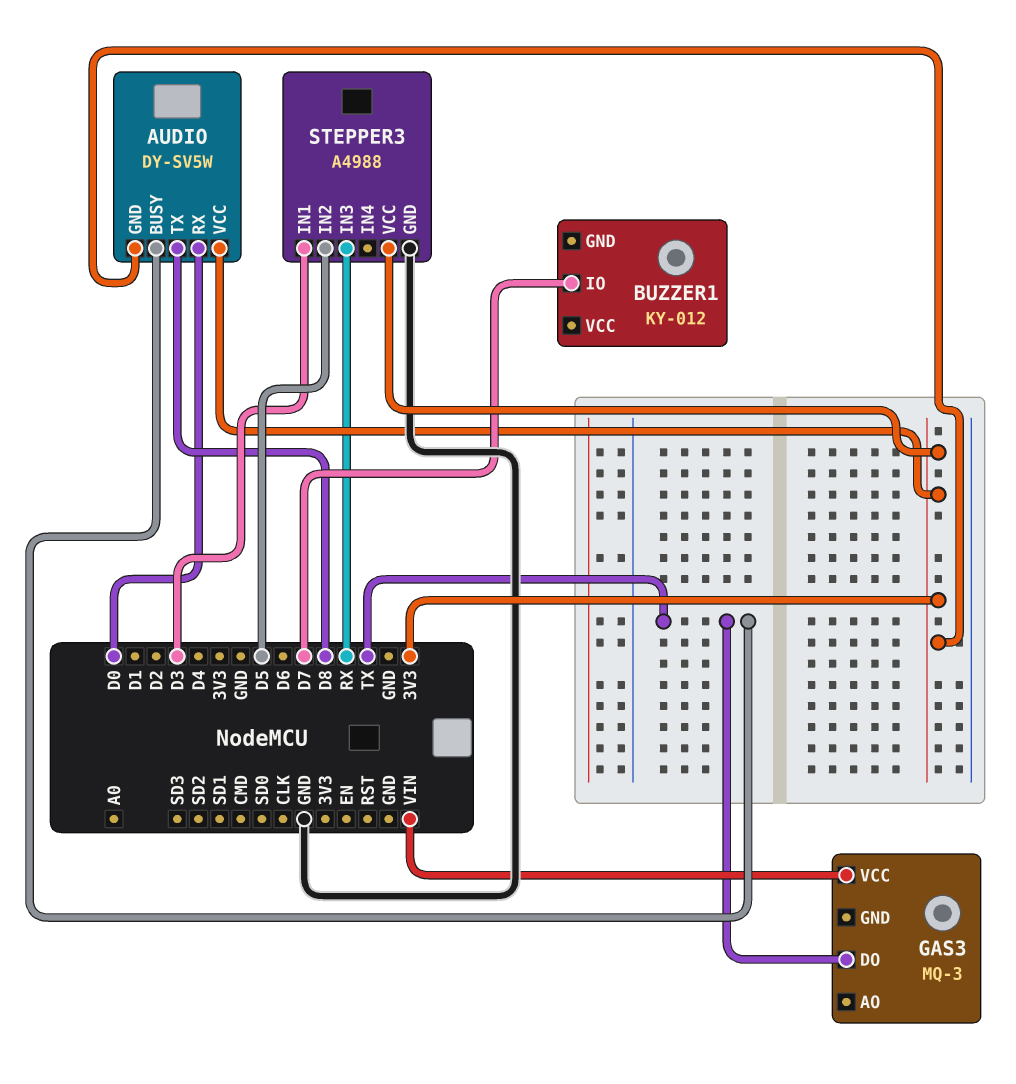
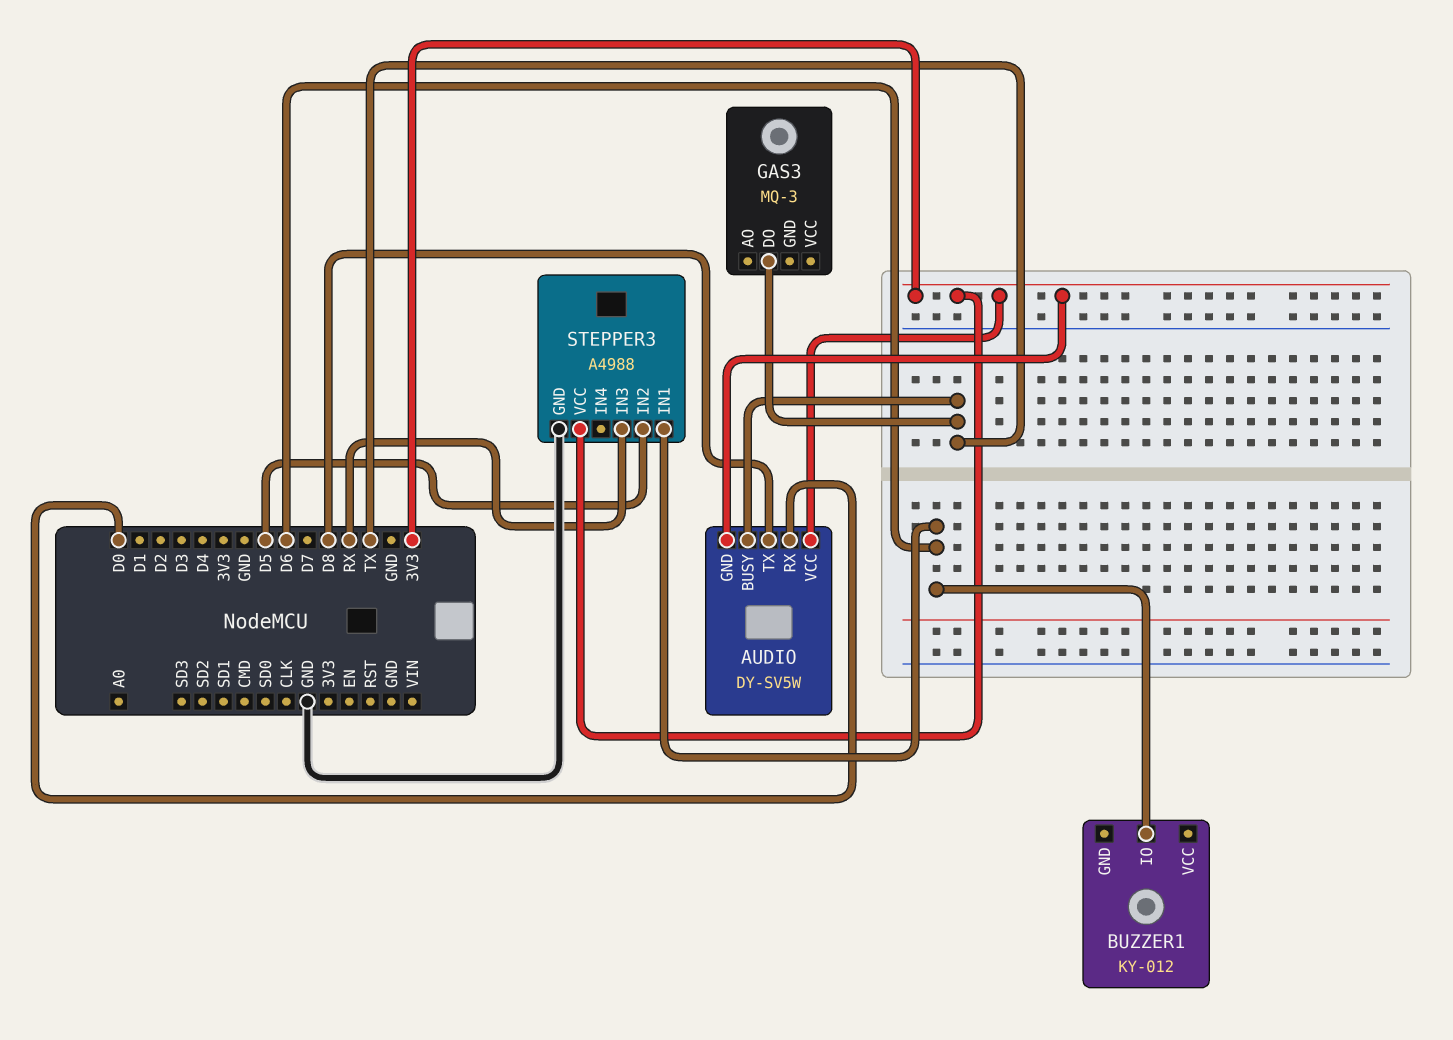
BUZZER1 pin IO: D7 -> D6
GAS3 pin VCC: VIN -> none
STEPPER3 pin IN1: D3 -> D6

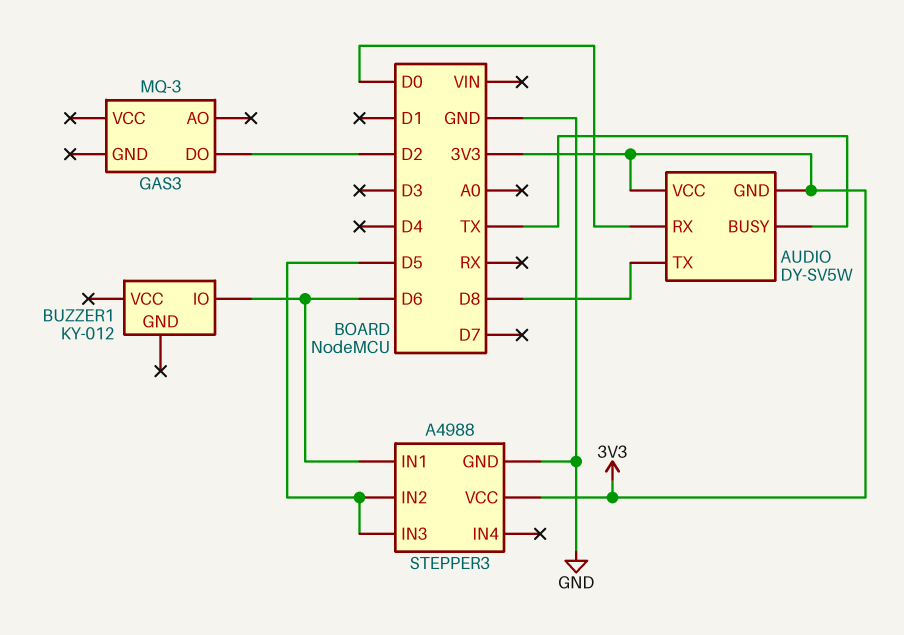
GAS3 pin DO: TX -> D2
STEPPER3 pin IN3: RX -> D5

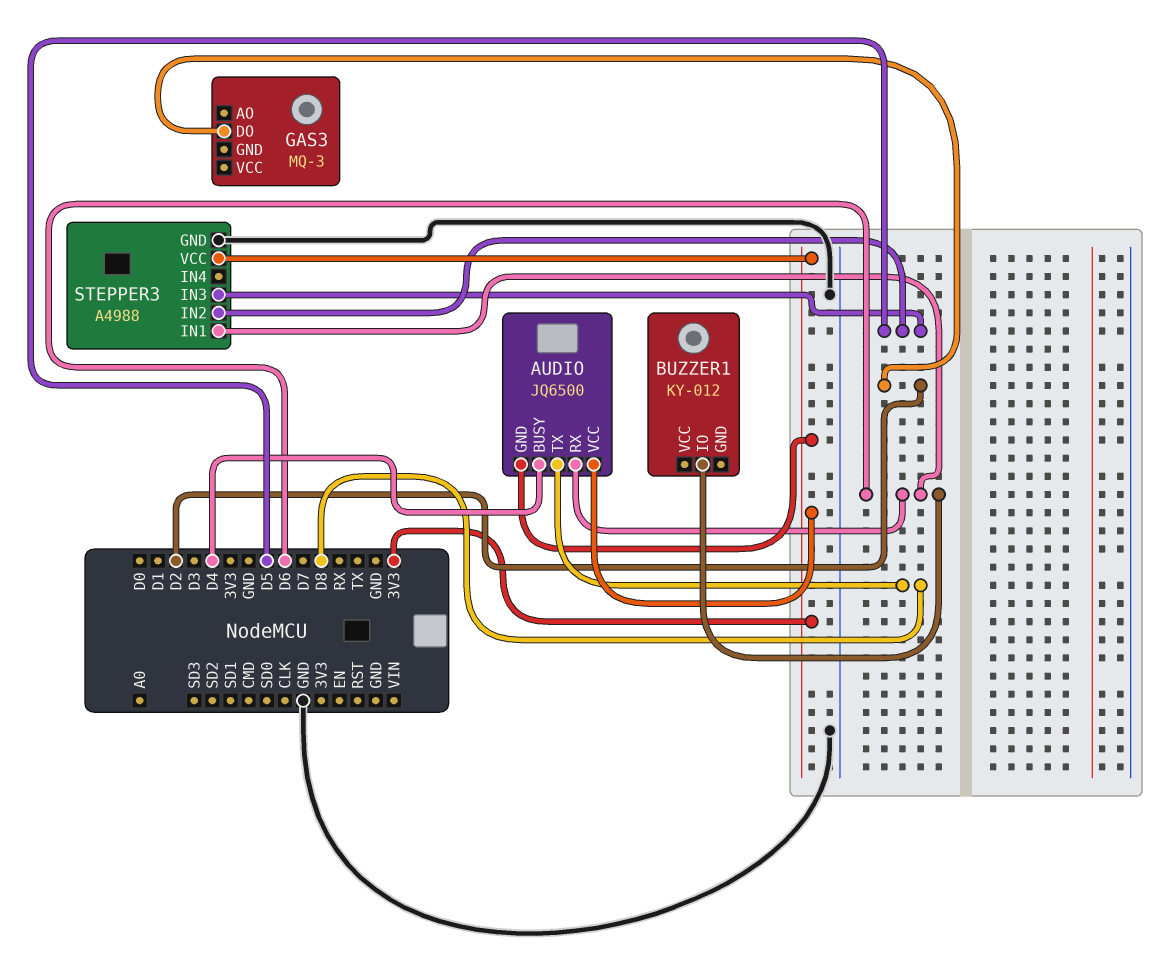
AUDIO: DY-SV5W -> JQ6500
AUDIO pin BUSY: TX -> D4
AUDIO pin RX: D0 -> D6

